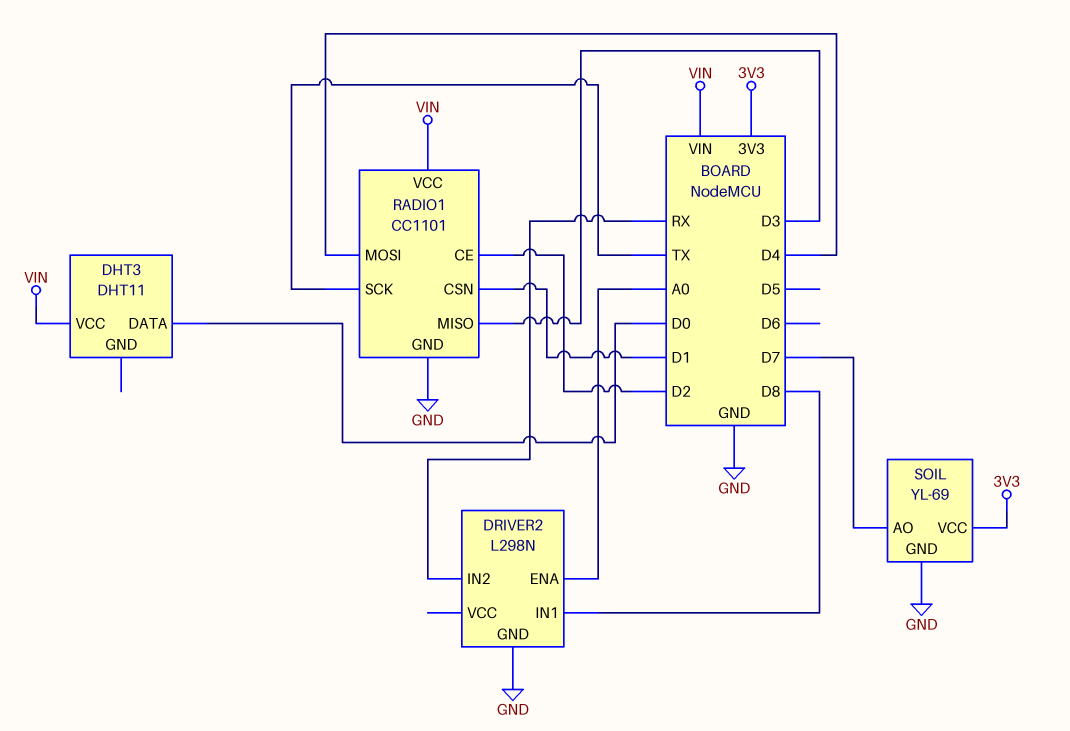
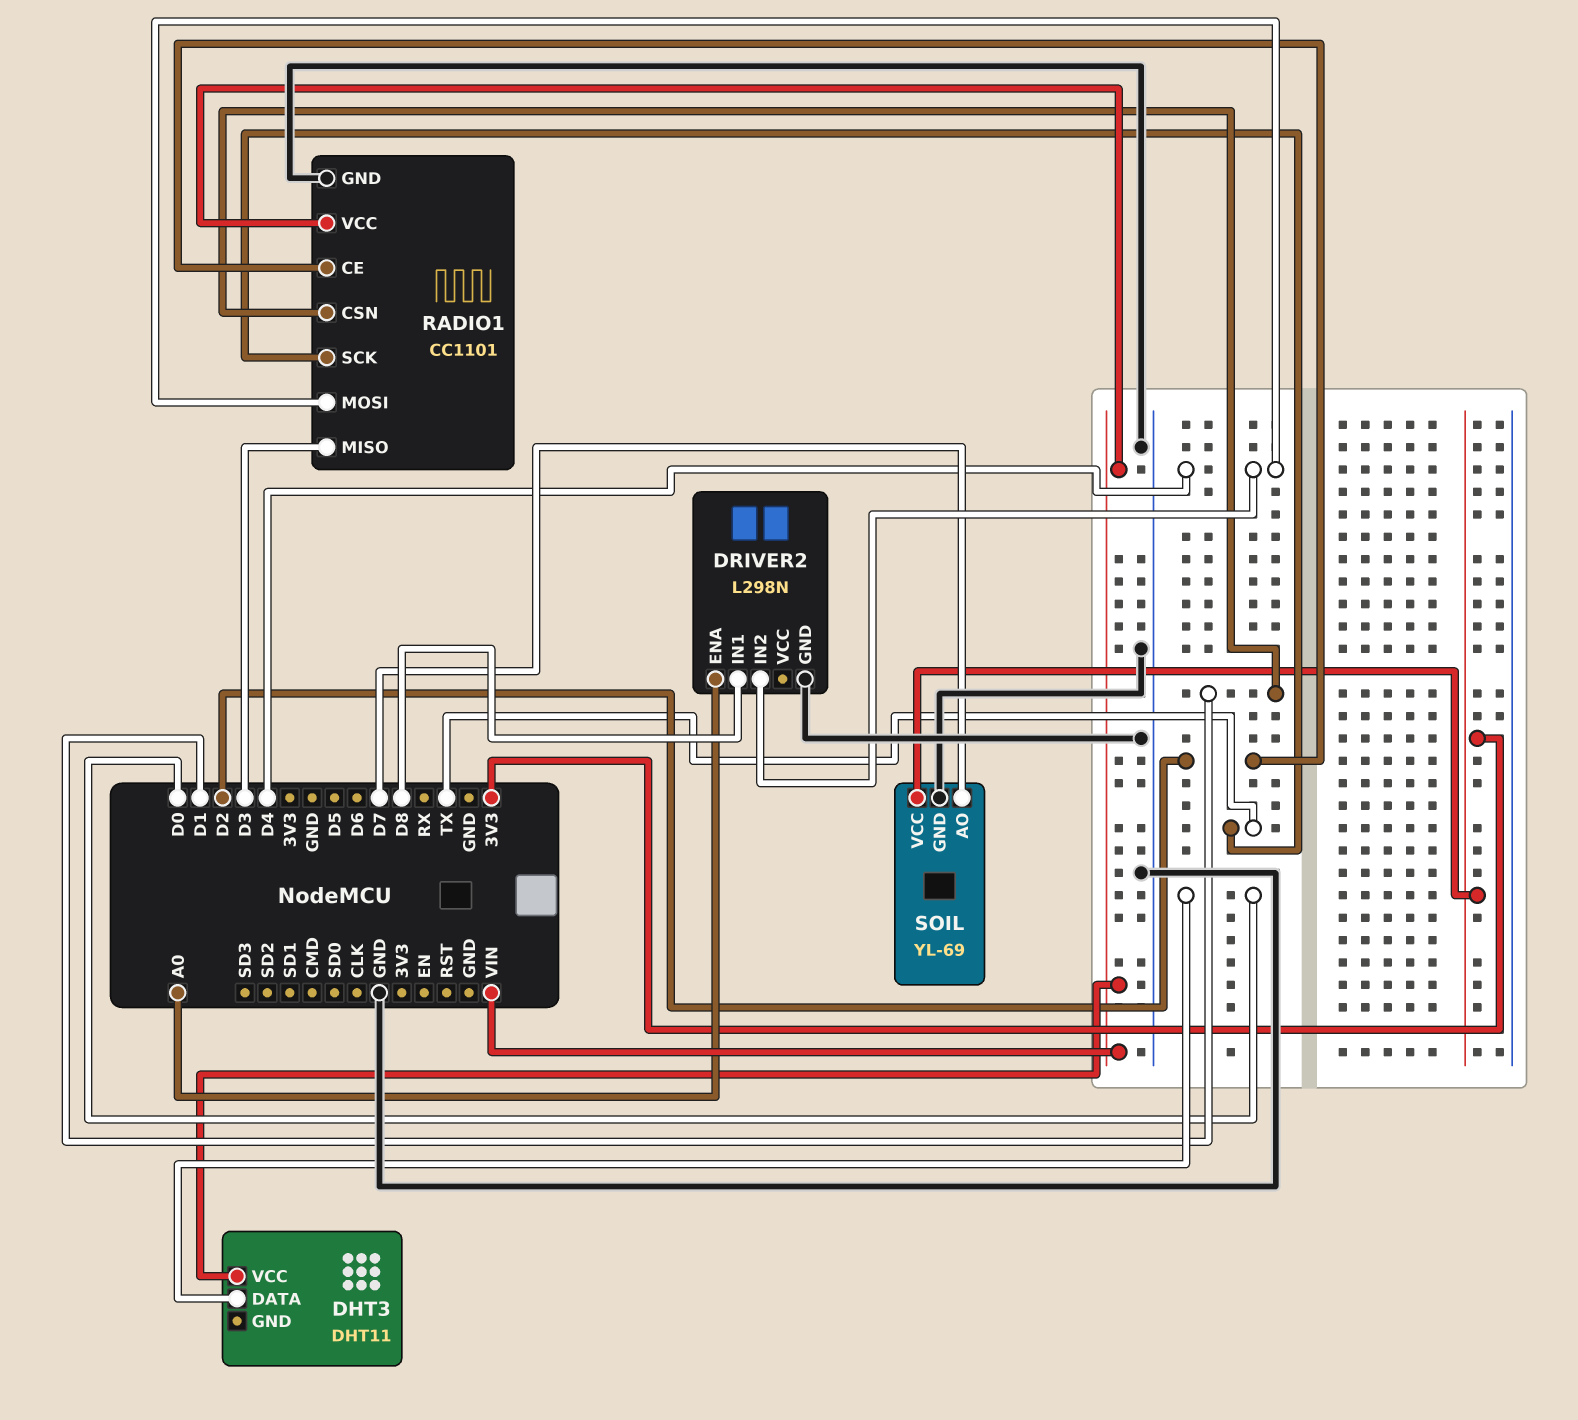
DRIVER2 pin IN2: RX -> D4

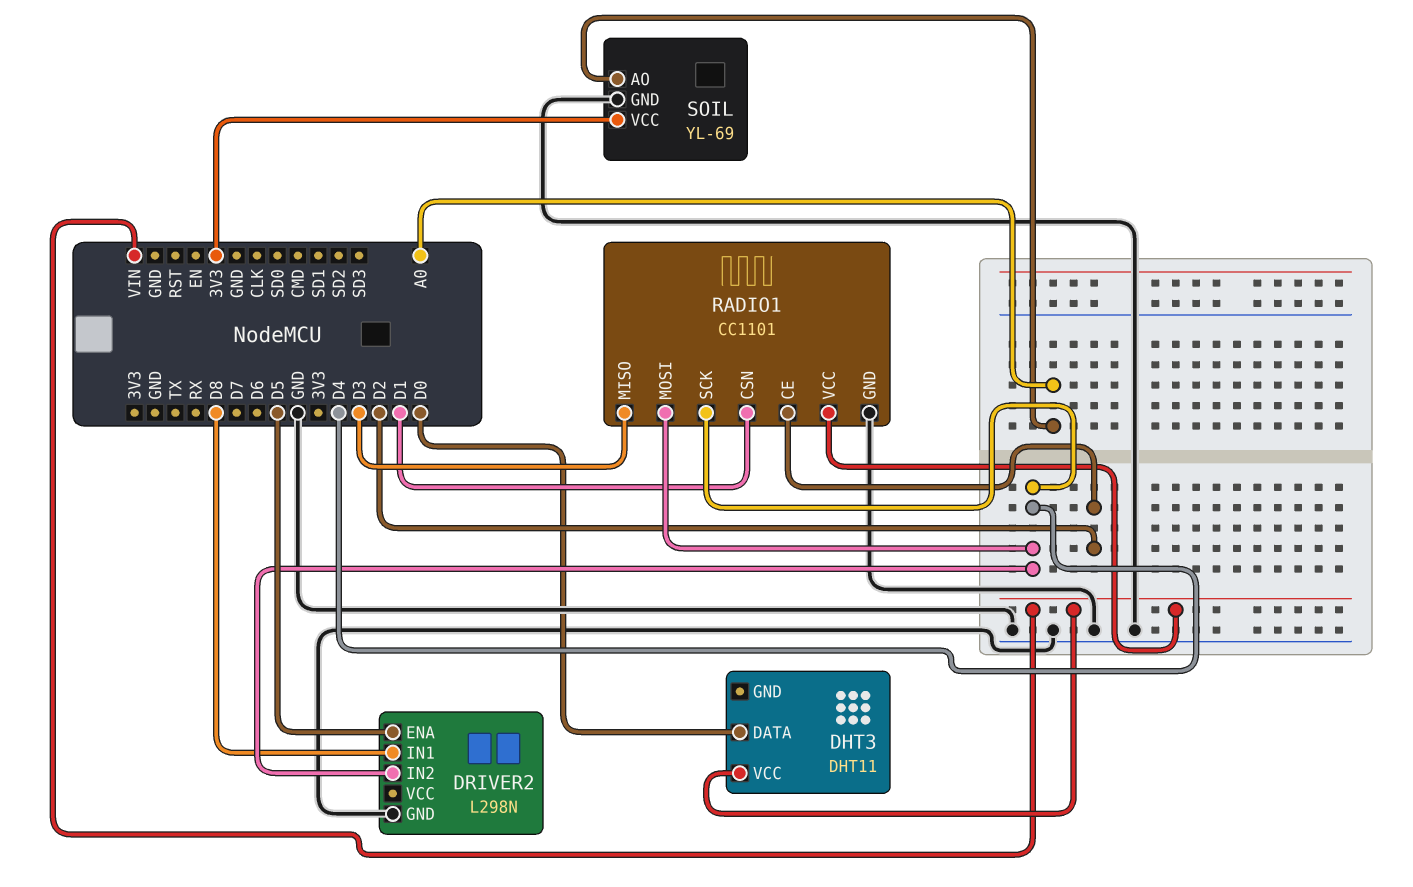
DRIVER2 pin ENA: A0 -> D5
RADIO1 pin SCK: TX -> D4
SOIL pin AO: D7 -> A0

